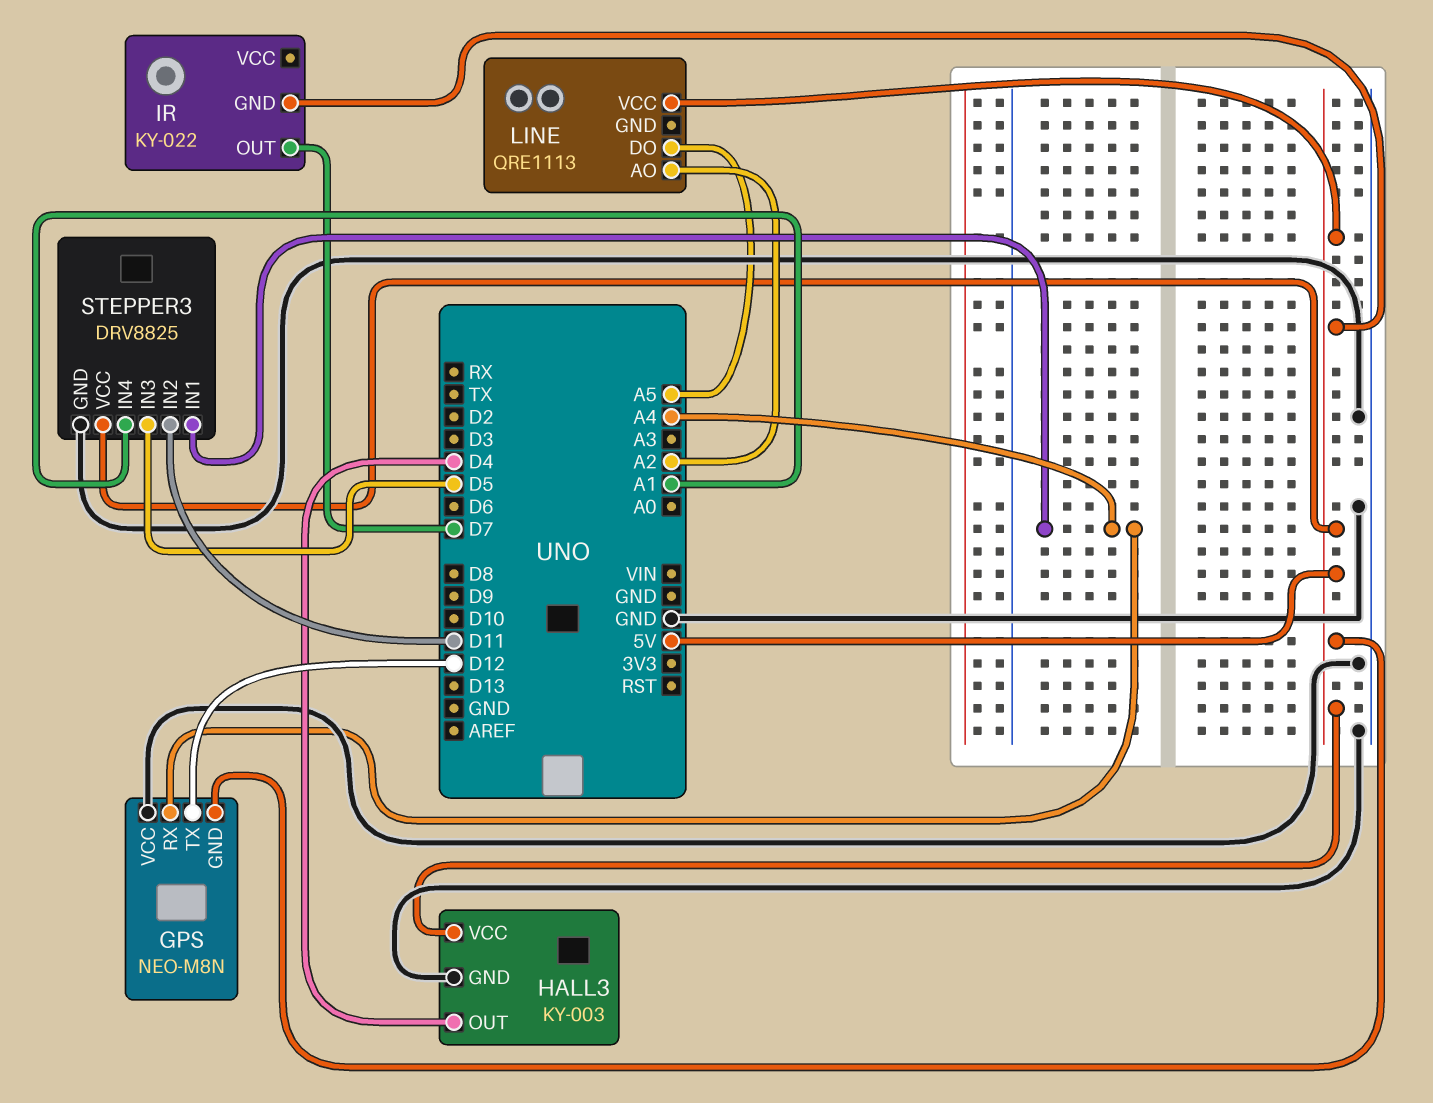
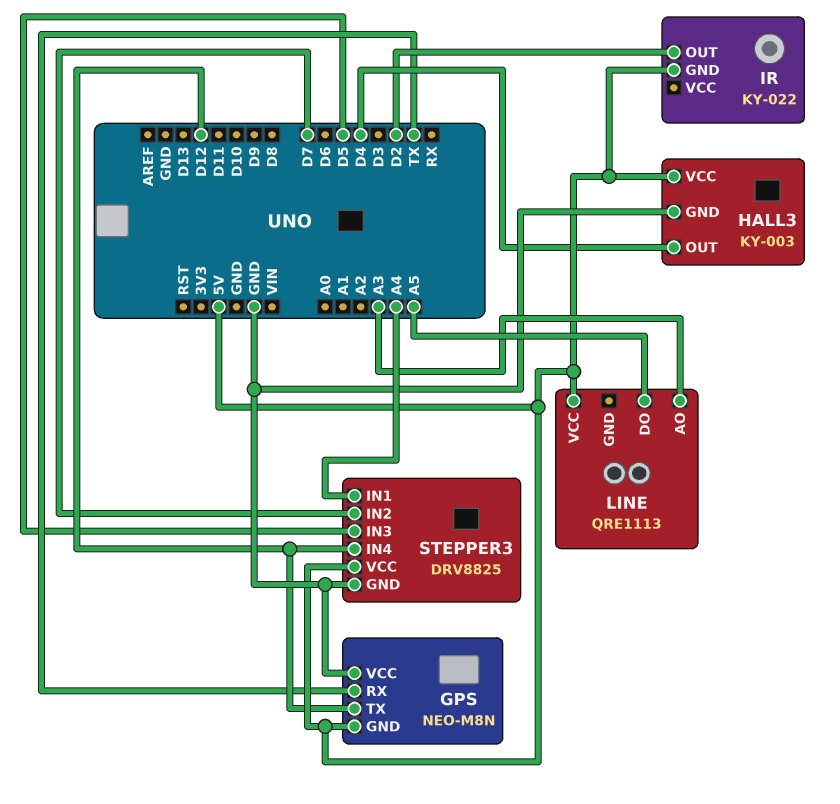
GPS pin RX: A4 -> TX
IR pin OUT: D7 -> D2
LINE pin AO: A2 -> A3
STEPPER3 pin IN2: D11 -> D7
STEPPER3 pin IN4: A1 -> D12

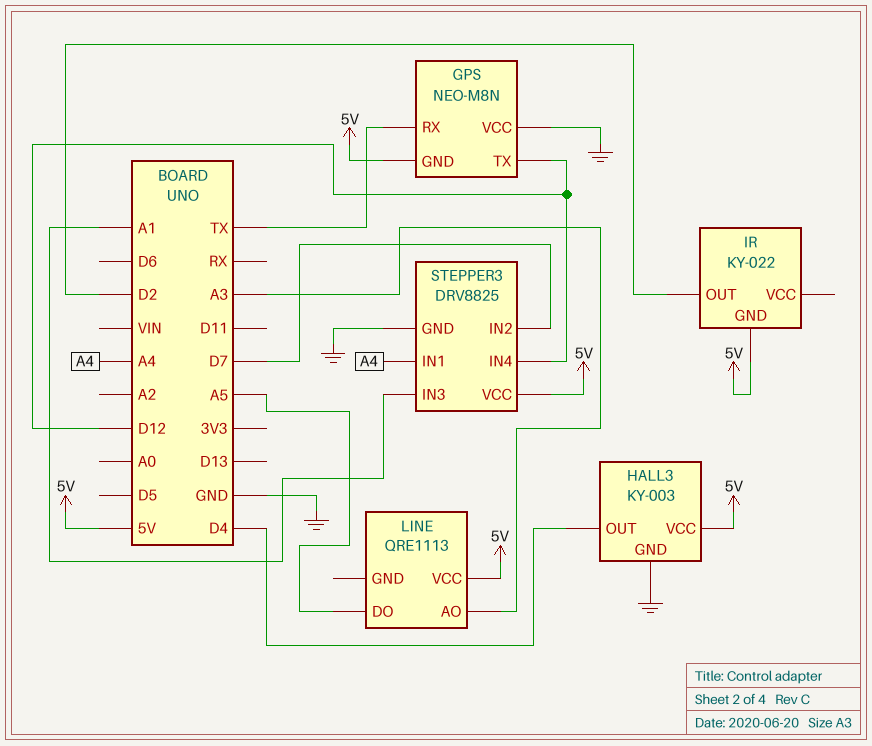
STEPPER3 pin IN3: D5 -> A1

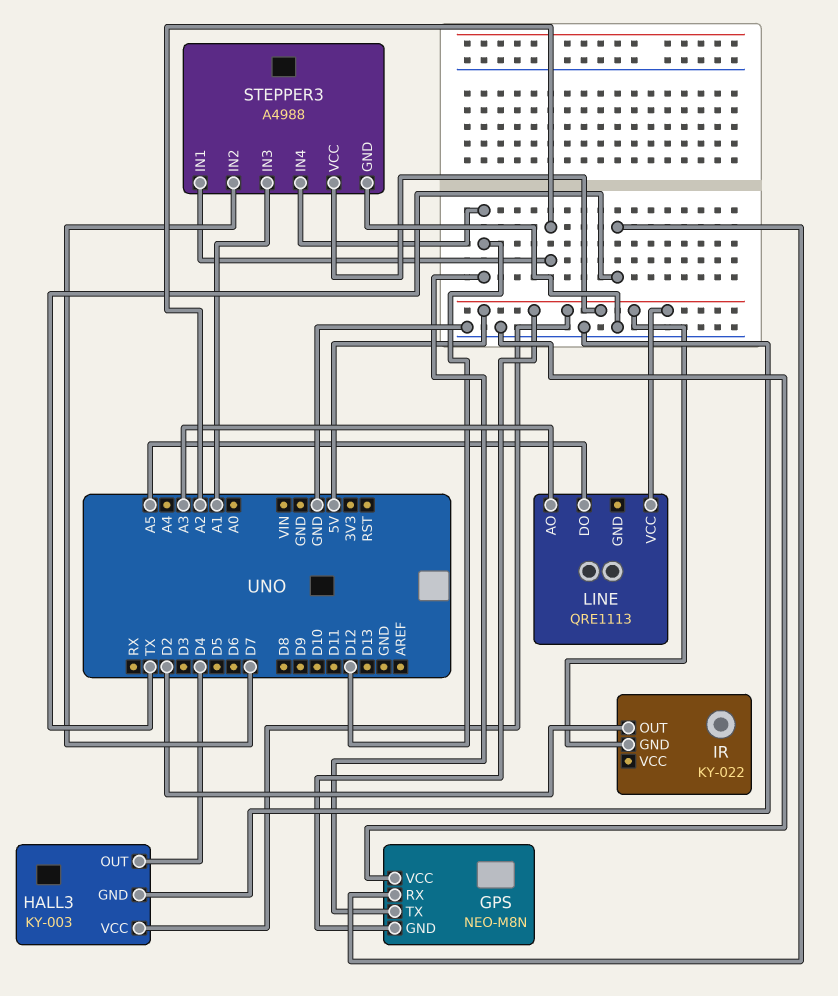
STEPPER3: DRV8825 -> A4988
STEPPER3 pin IN1: A4 -> A2

